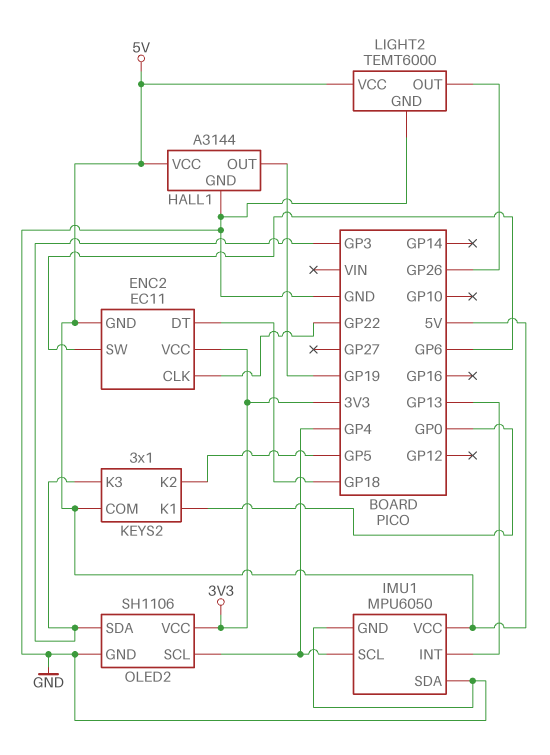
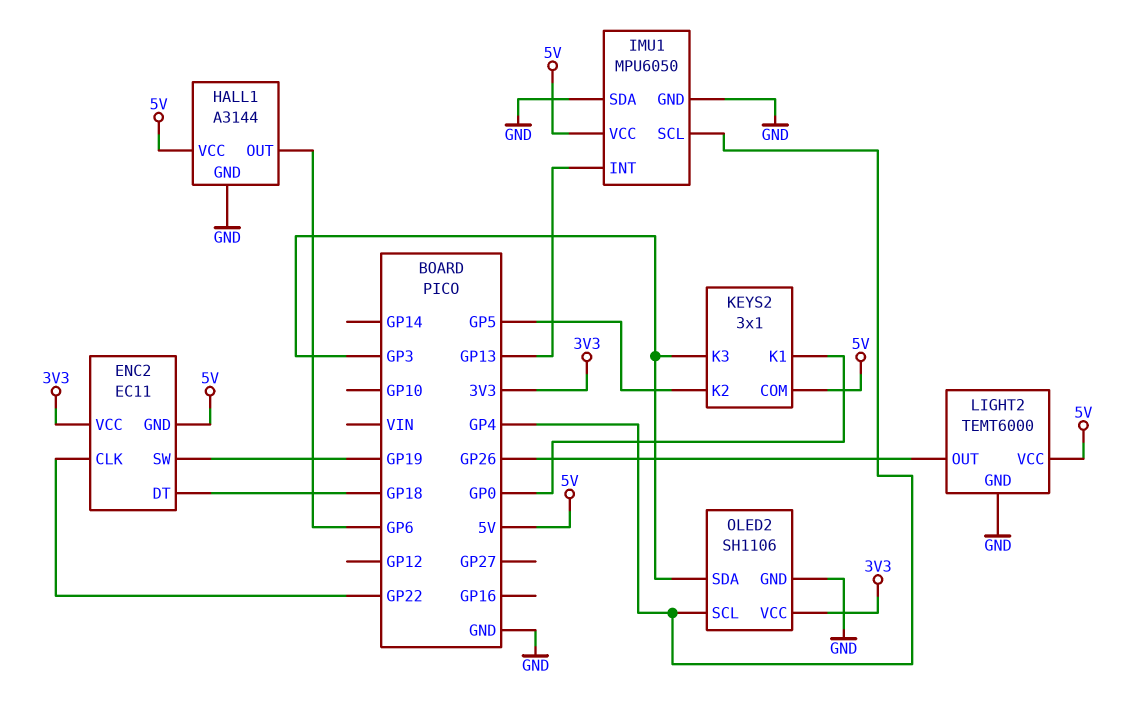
ENC2 pin SW: GP6 -> GP19
HALL1 pin OUT: GP19 -> GP6

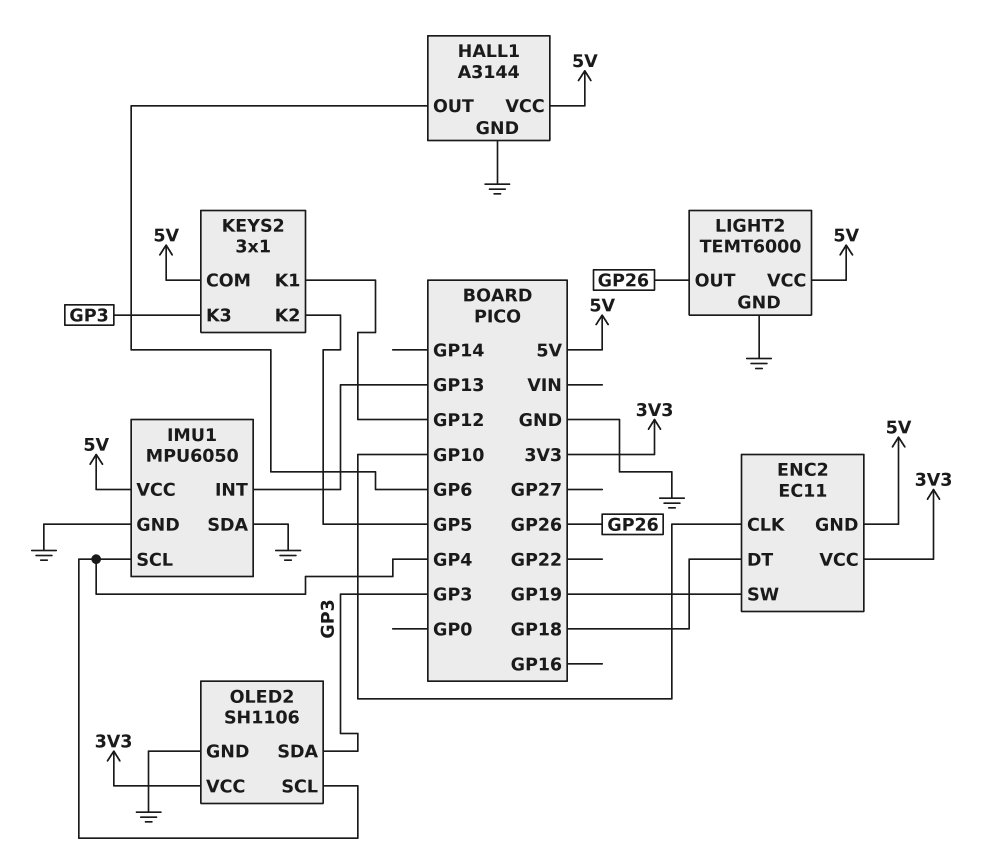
ENC2 pin CLK: GP22 -> GP10
KEYS2 pin K1: GP0 -> GP12

